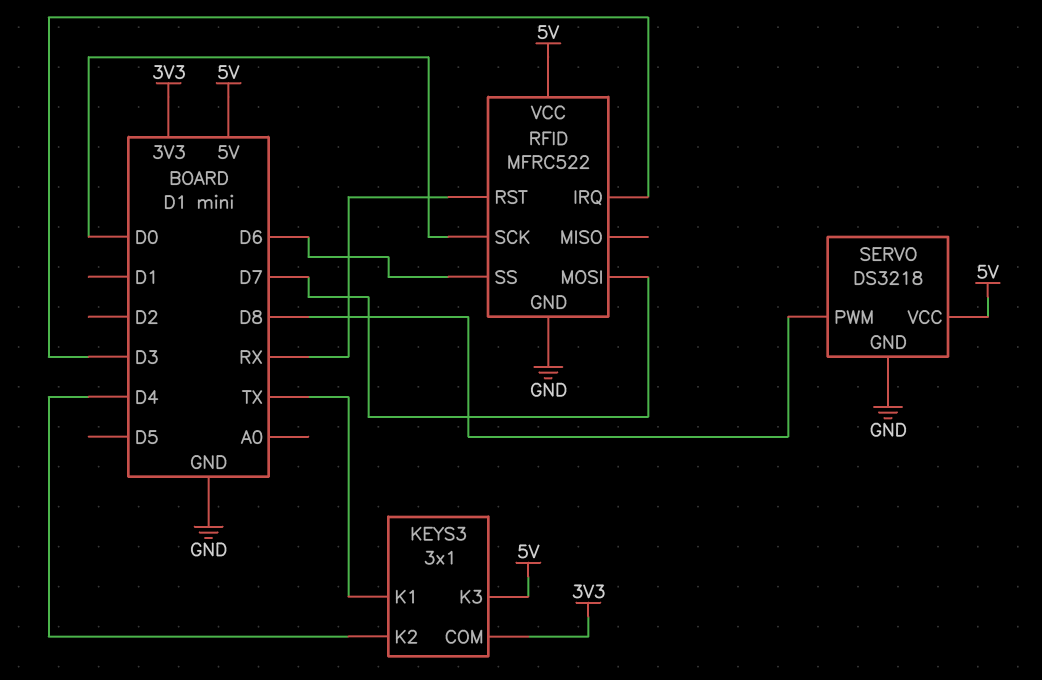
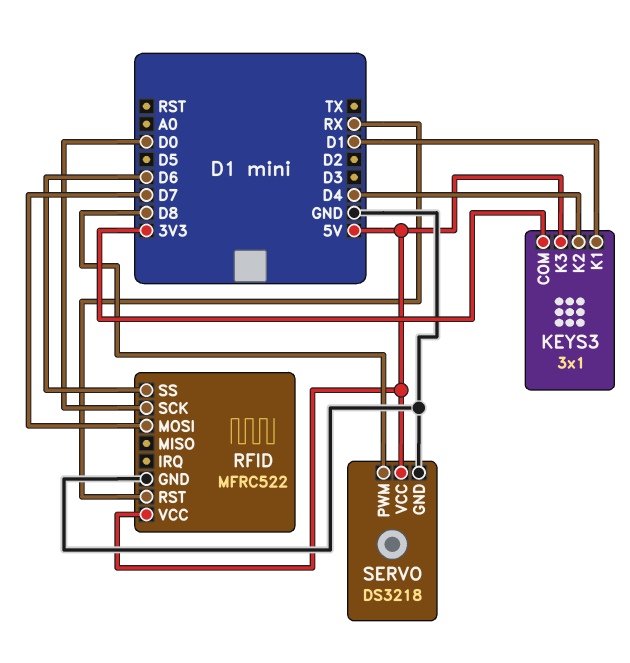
KEYS3 pin K1: TX -> D1
RFID pin IRQ: D3 -> none

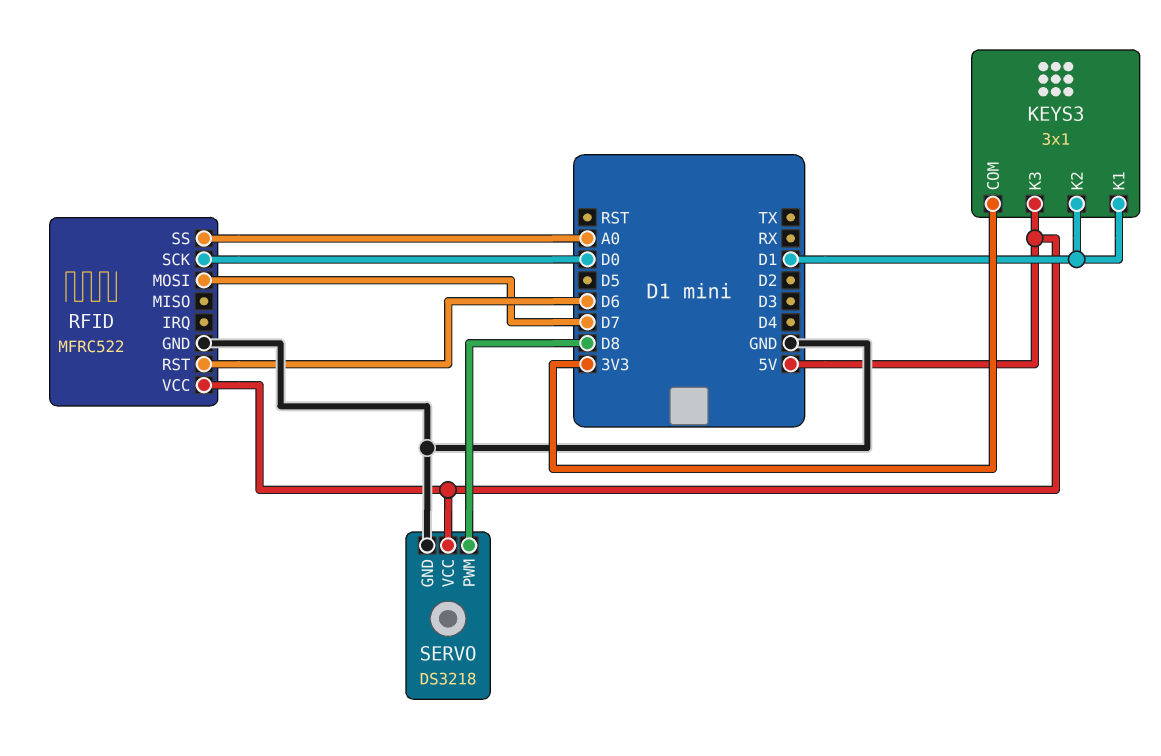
KEYS3 pin K2: D4 -> D1
RFID pin RST: RX -> D6
RFID pin SS: D6 -> A0

